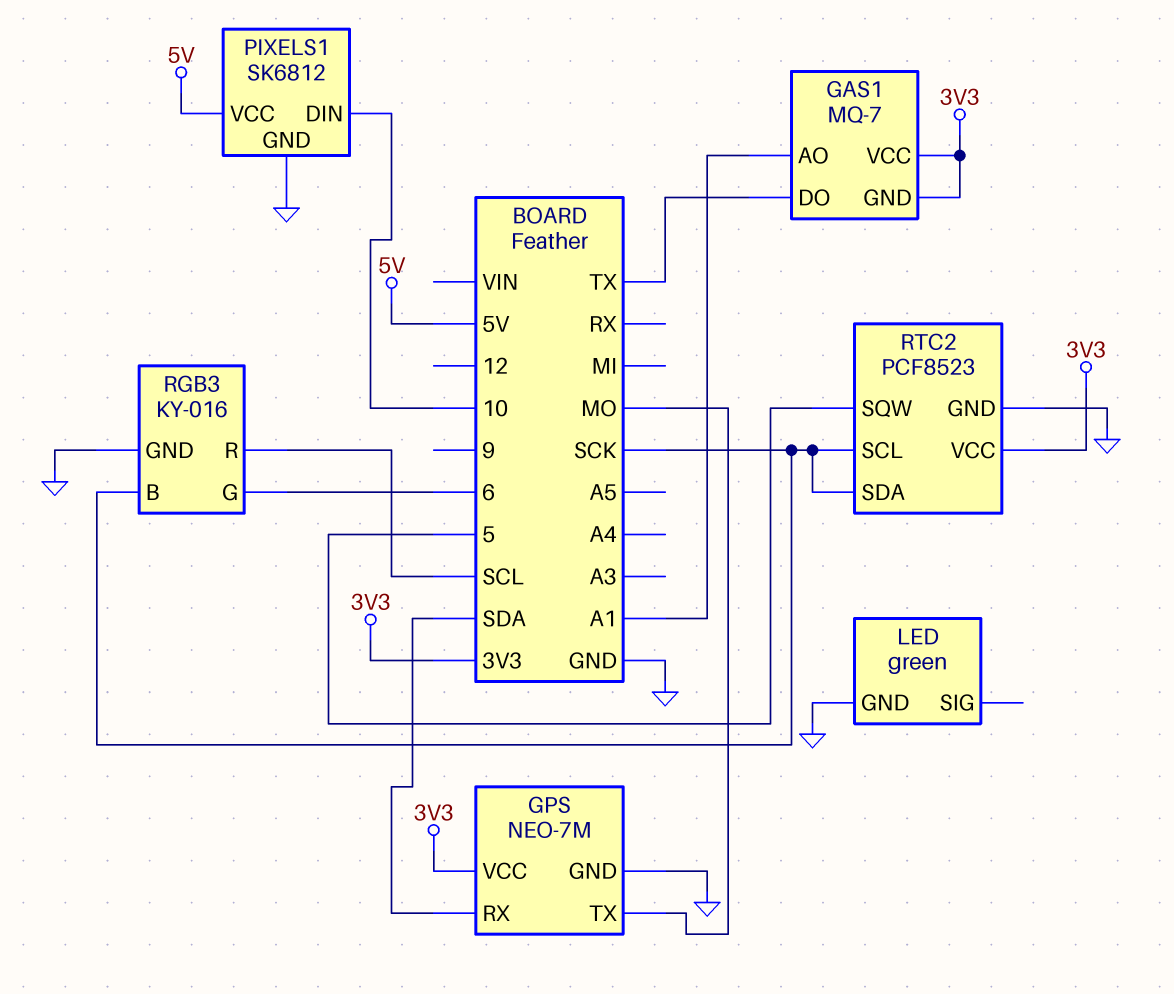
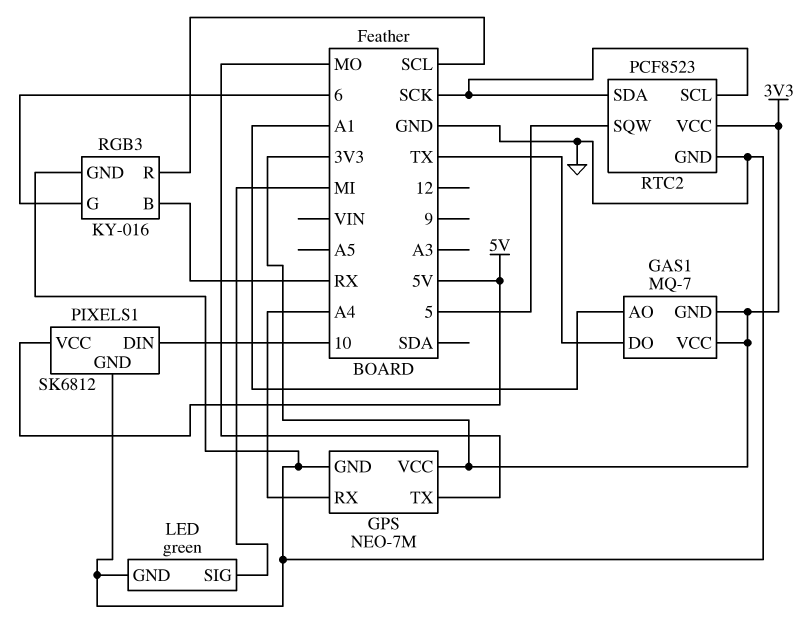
GPS pin RX: SDA -> A4
LED pin SIG: none -> MI
RGB3 pin B: SCK -> RX

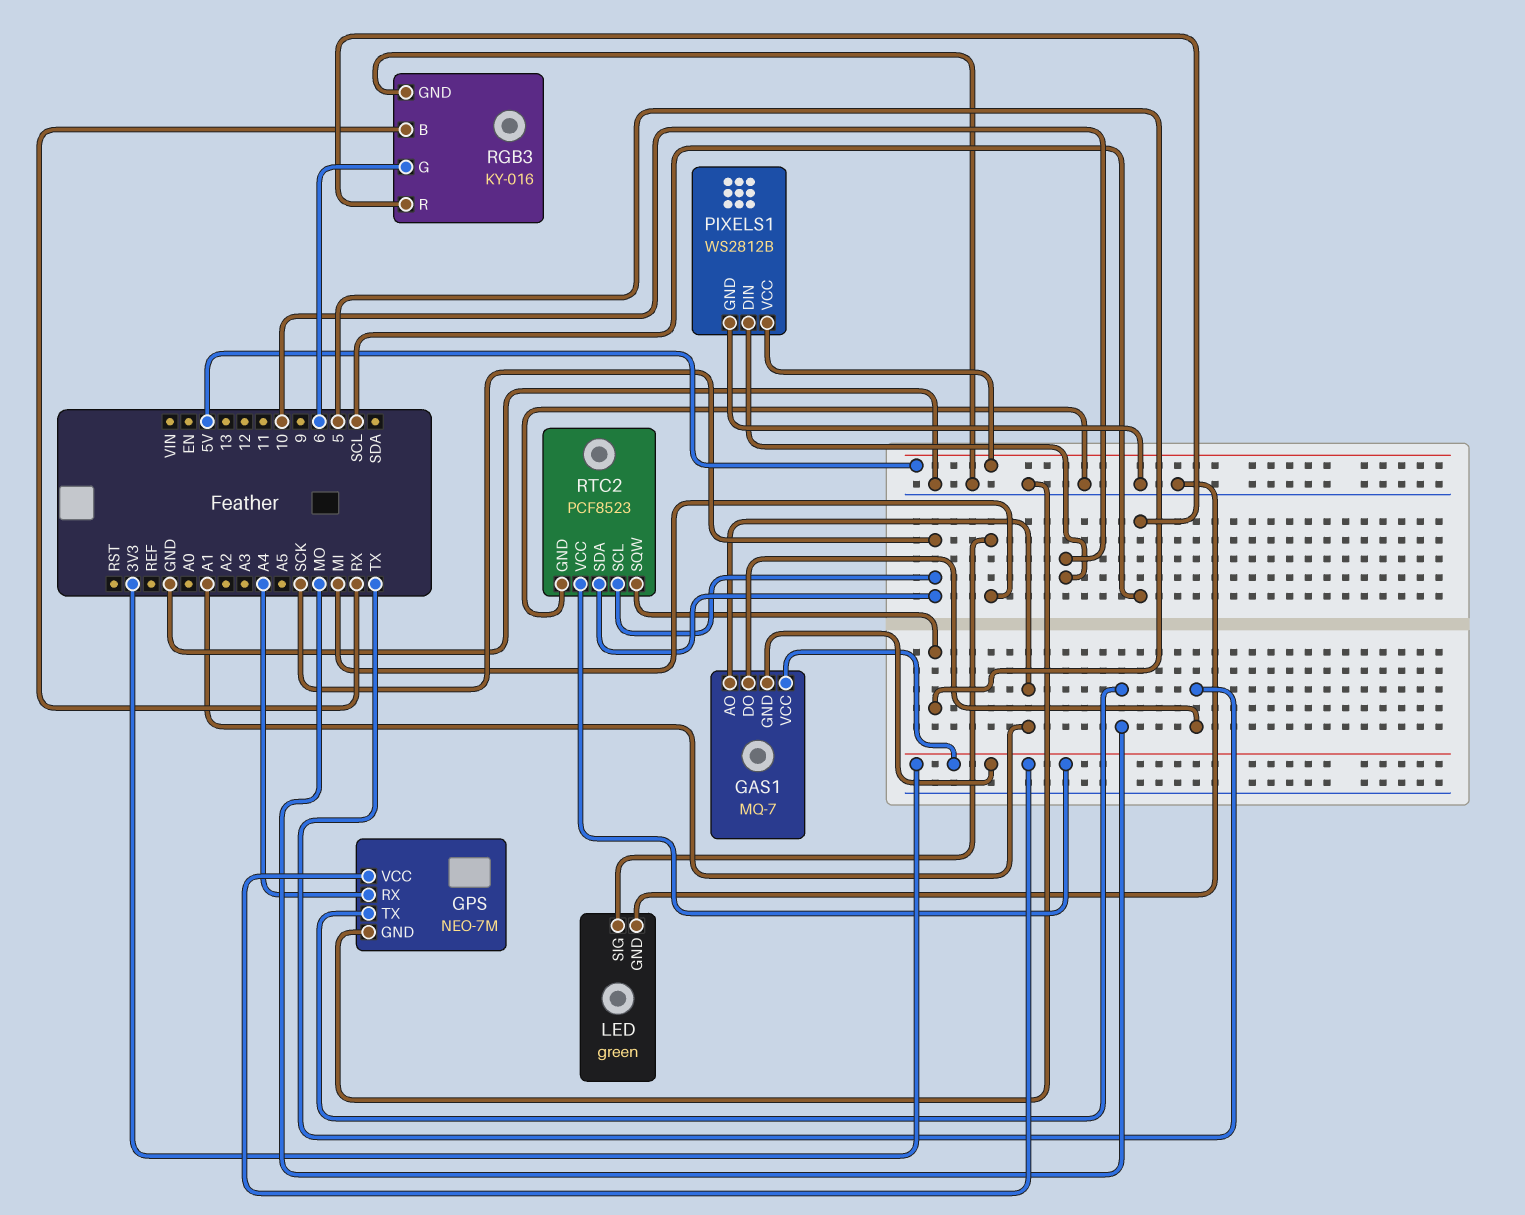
PIXELS1: SK6812 -> WS2812B

